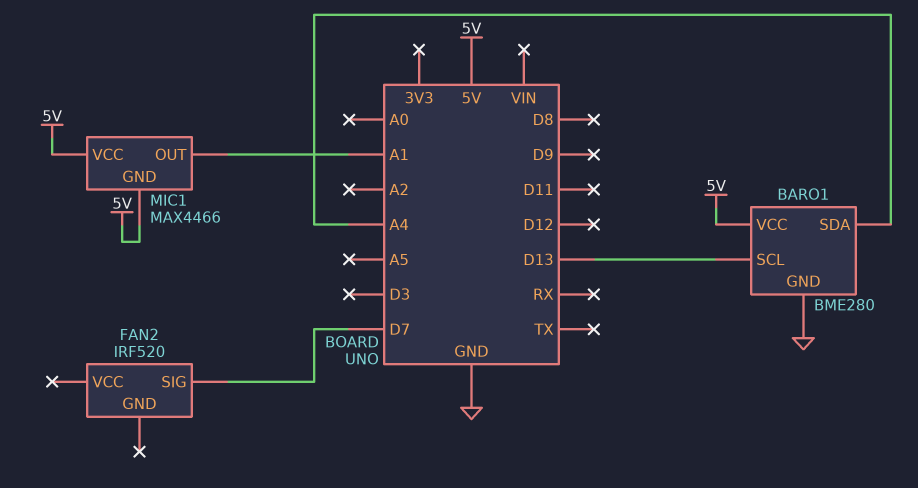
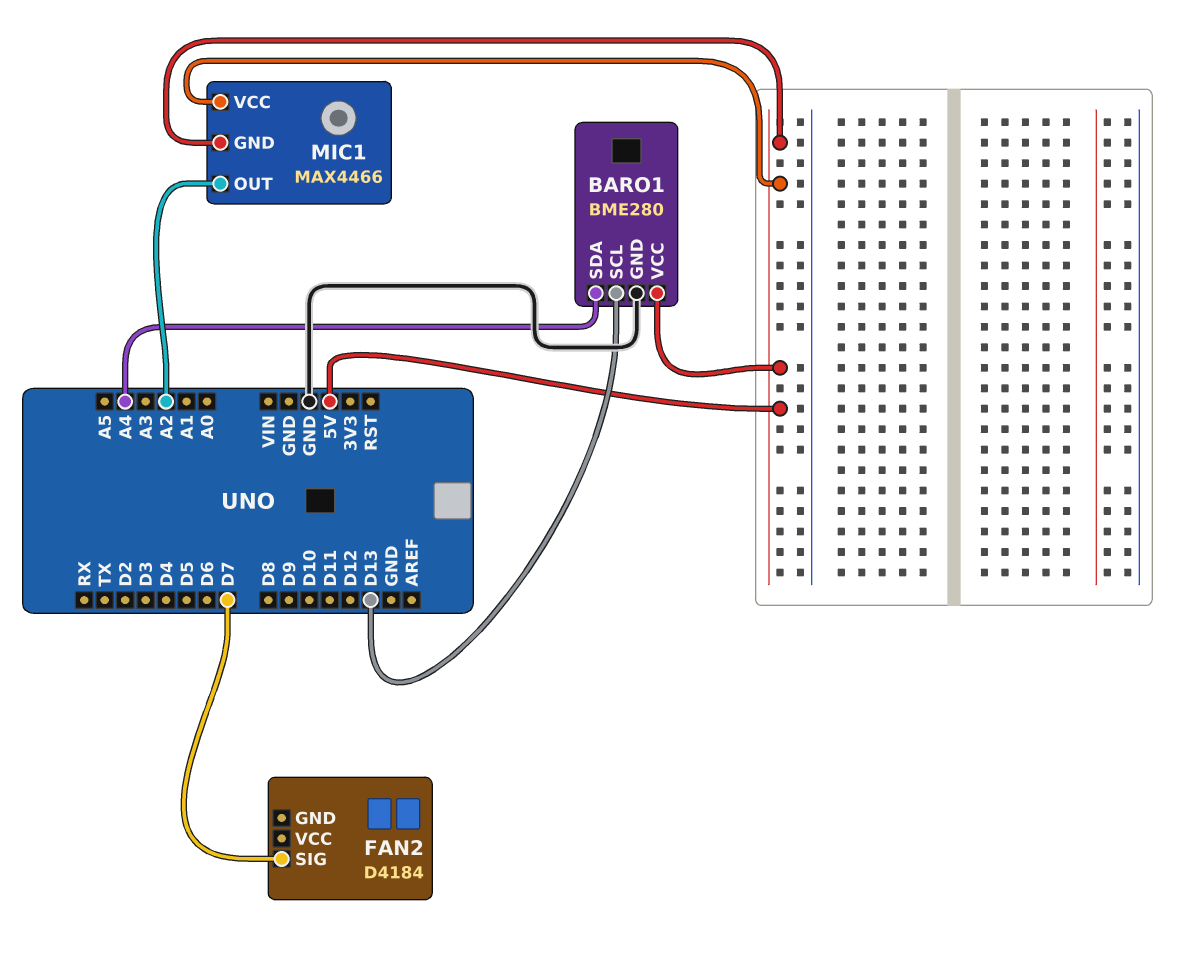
FAN2: IRF520 -> D4184
MIC1 pin OUT: A1 -> A2

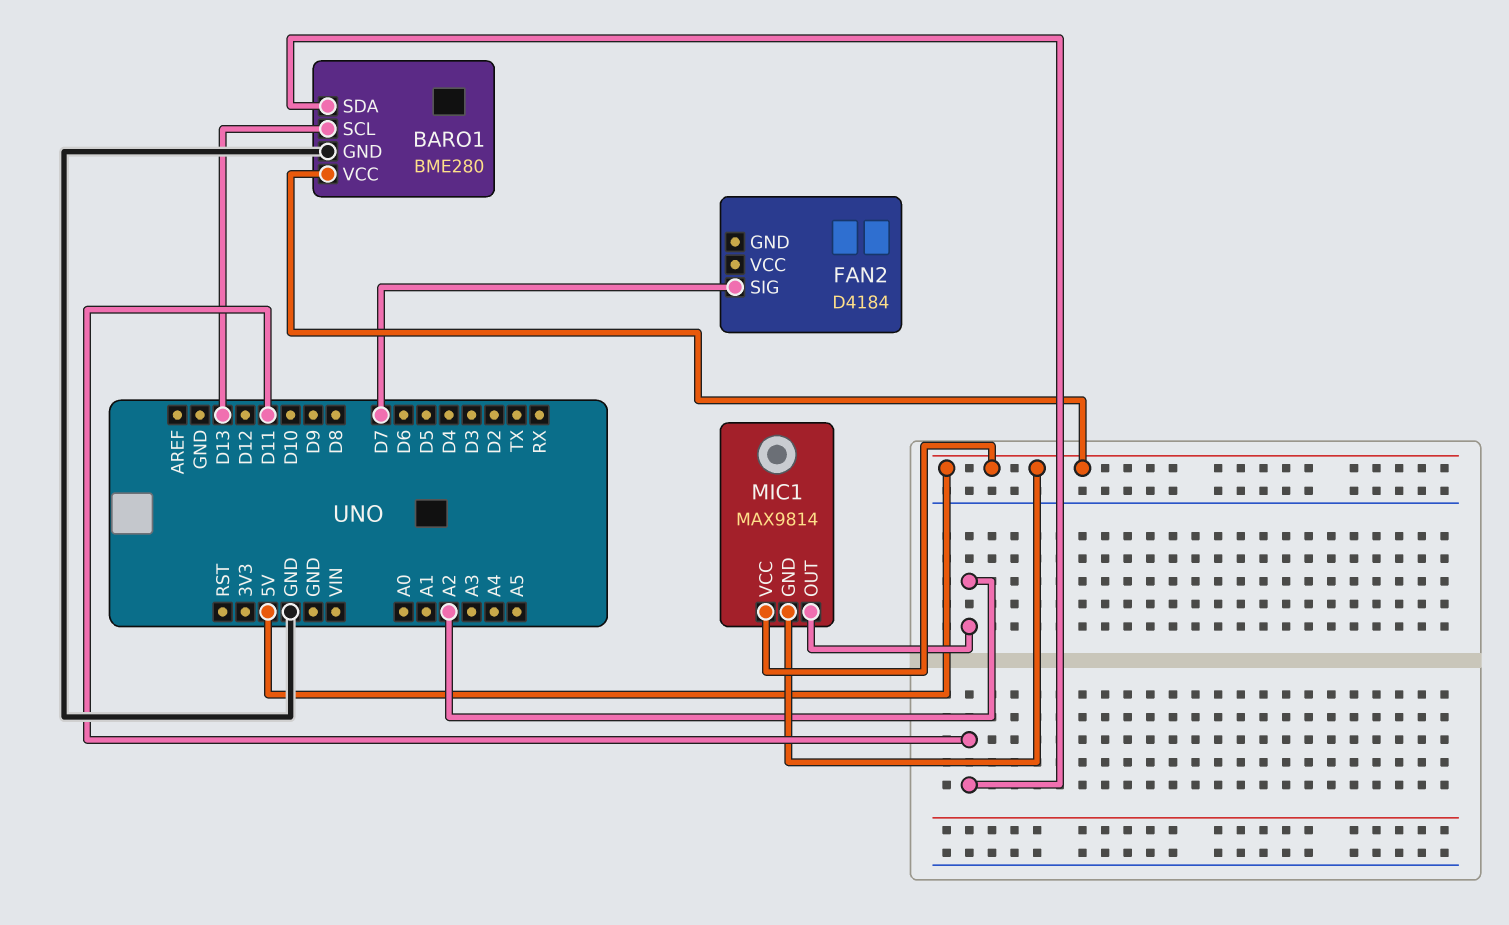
BARO1 pin SDA: A4 -> D11
MIC1: MAX4466 -> MAX9814

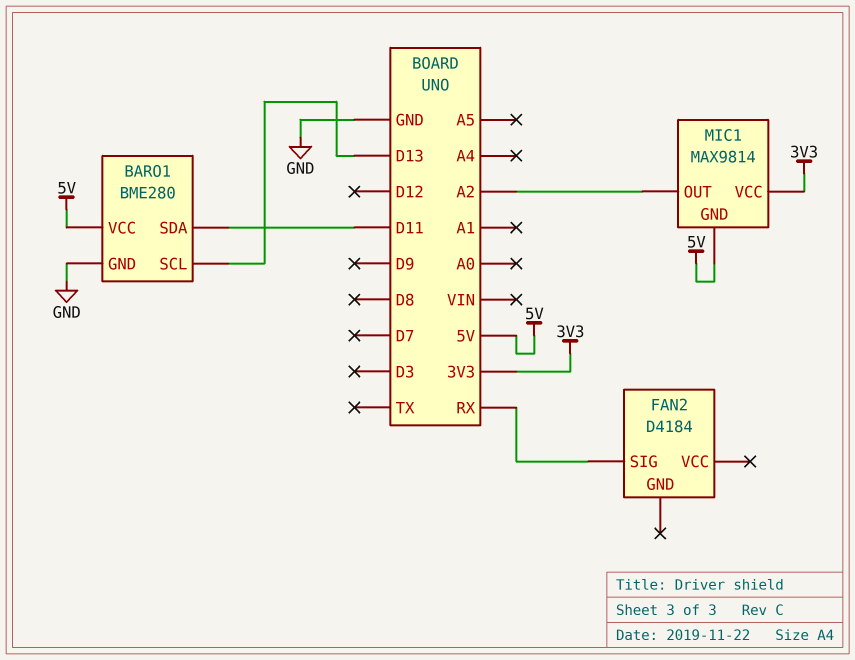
FAN2 pin SIG: D7 -> RX
MIC1 pin VCC: 5V -> 3V3

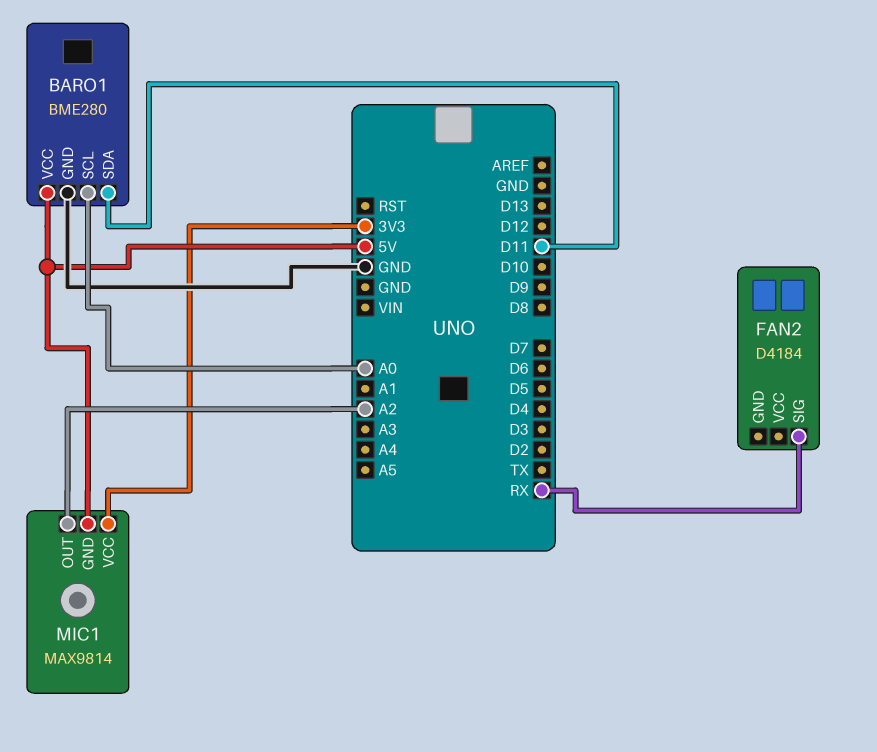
BARO1 pin SCL: D13 -> A0

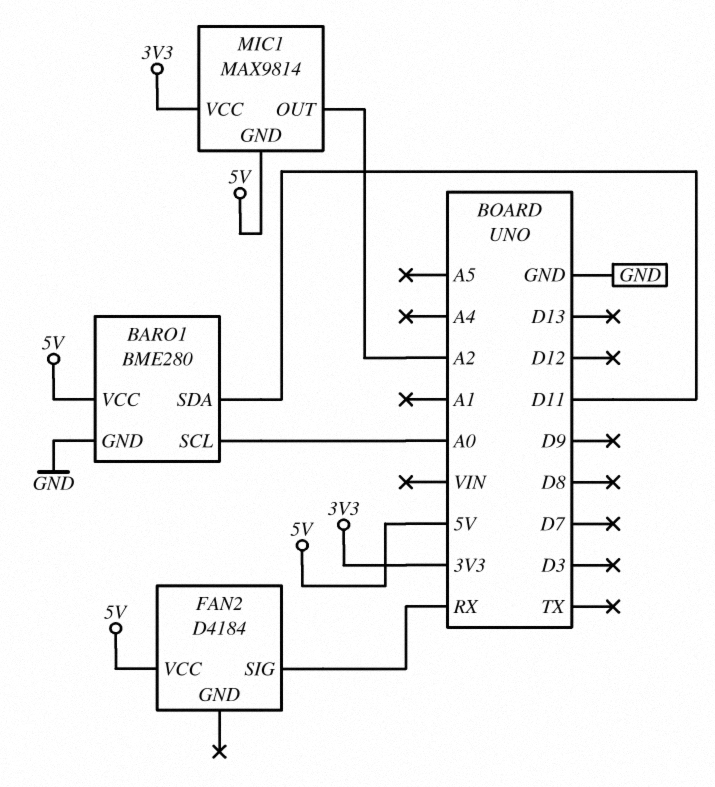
FAN2 pin VCC: none -> 5V

